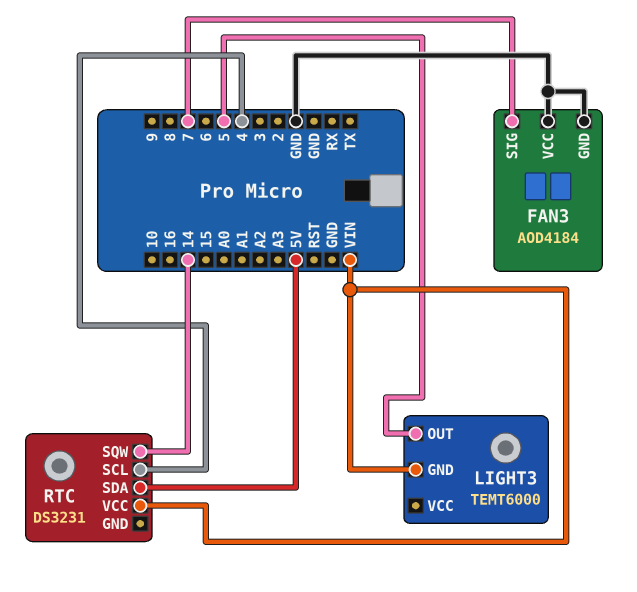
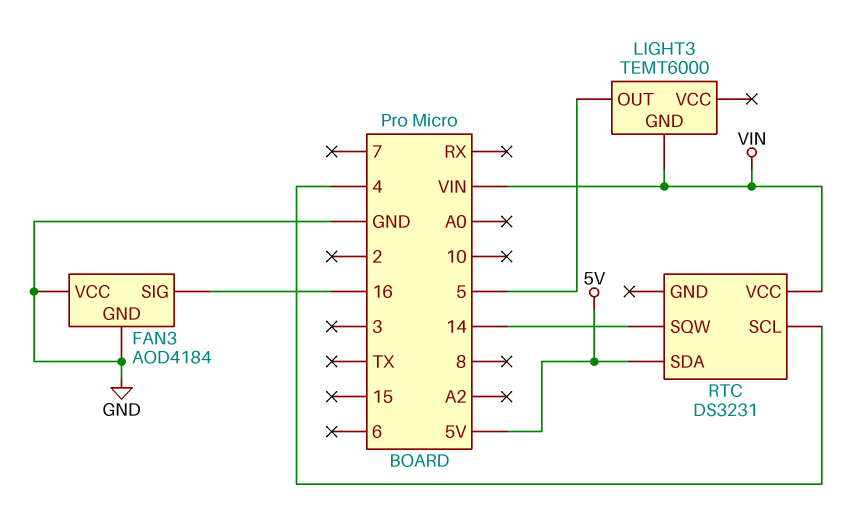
FAN3 pin SIG: 7 -> 16

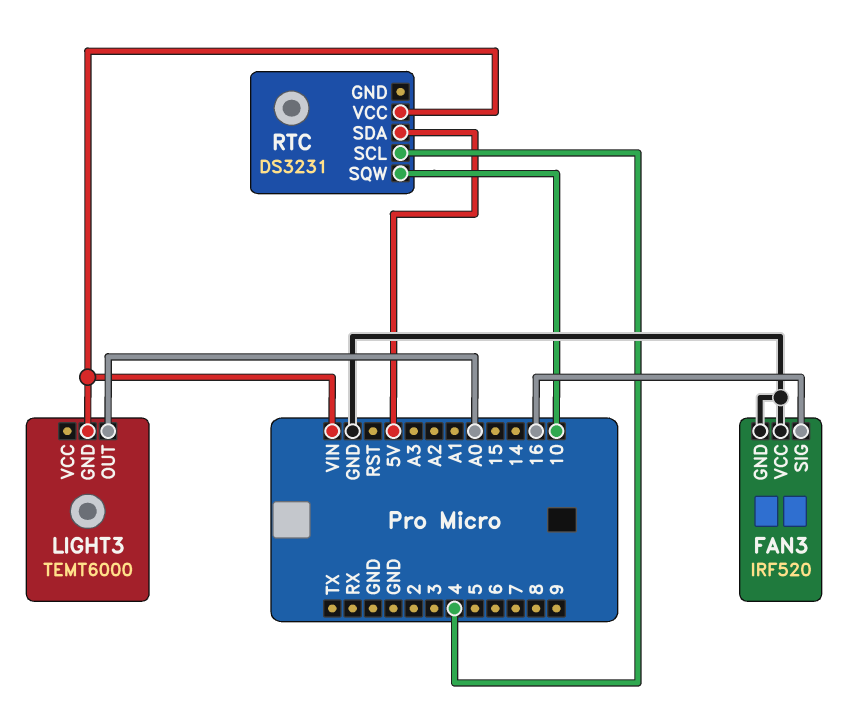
FAN3: AOD4184 -> IRF520
LIGHT3 pin OUT: 5 -> A0
RTC pin SQW: 14 -> 10

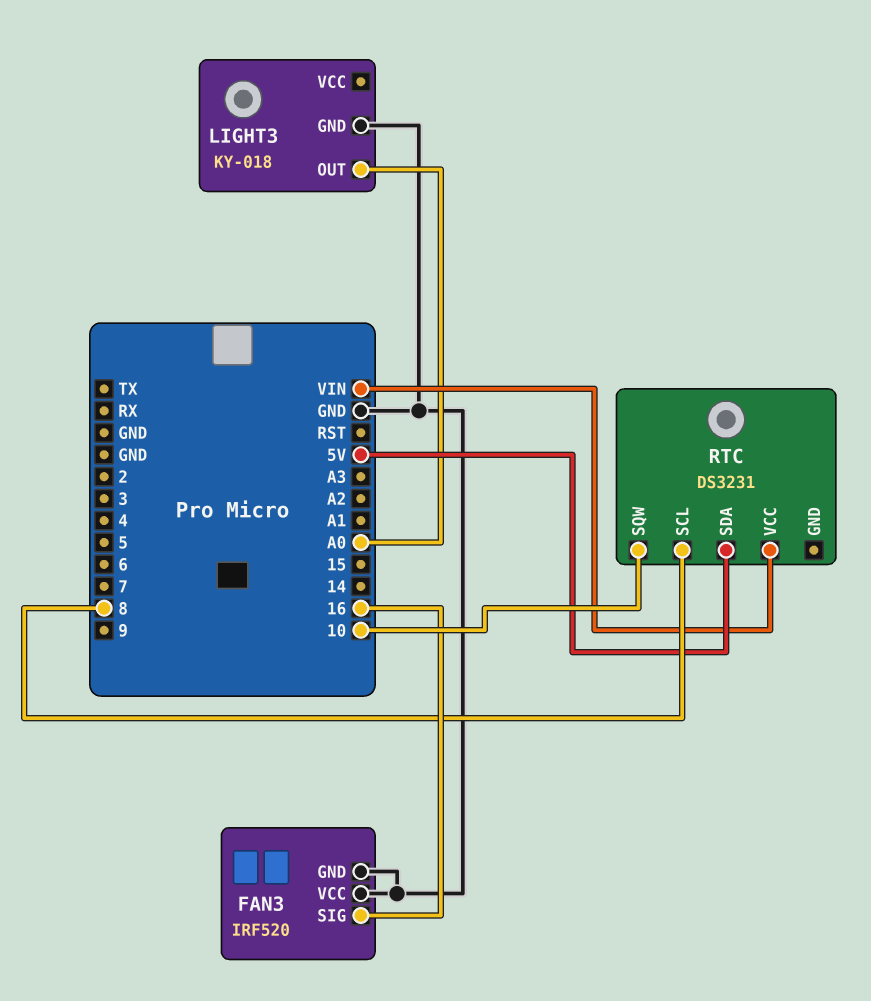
LIGHT3: TEMT6000 -> KY-018
LIGHT3 pin GND: VIN -> GND
RTC pin SCL: 4 -> 8

